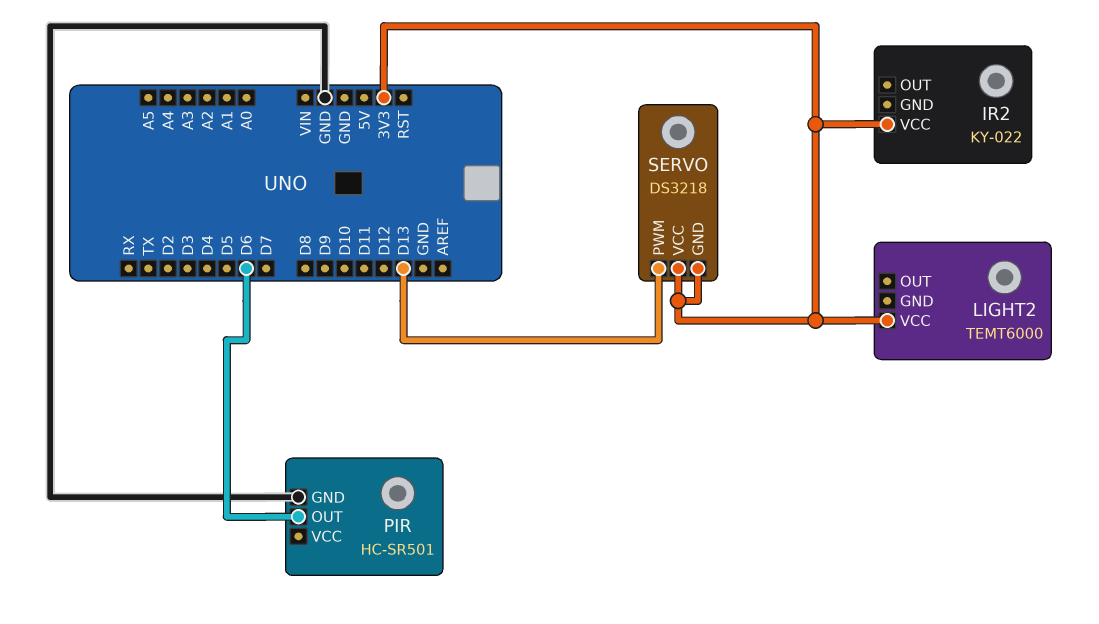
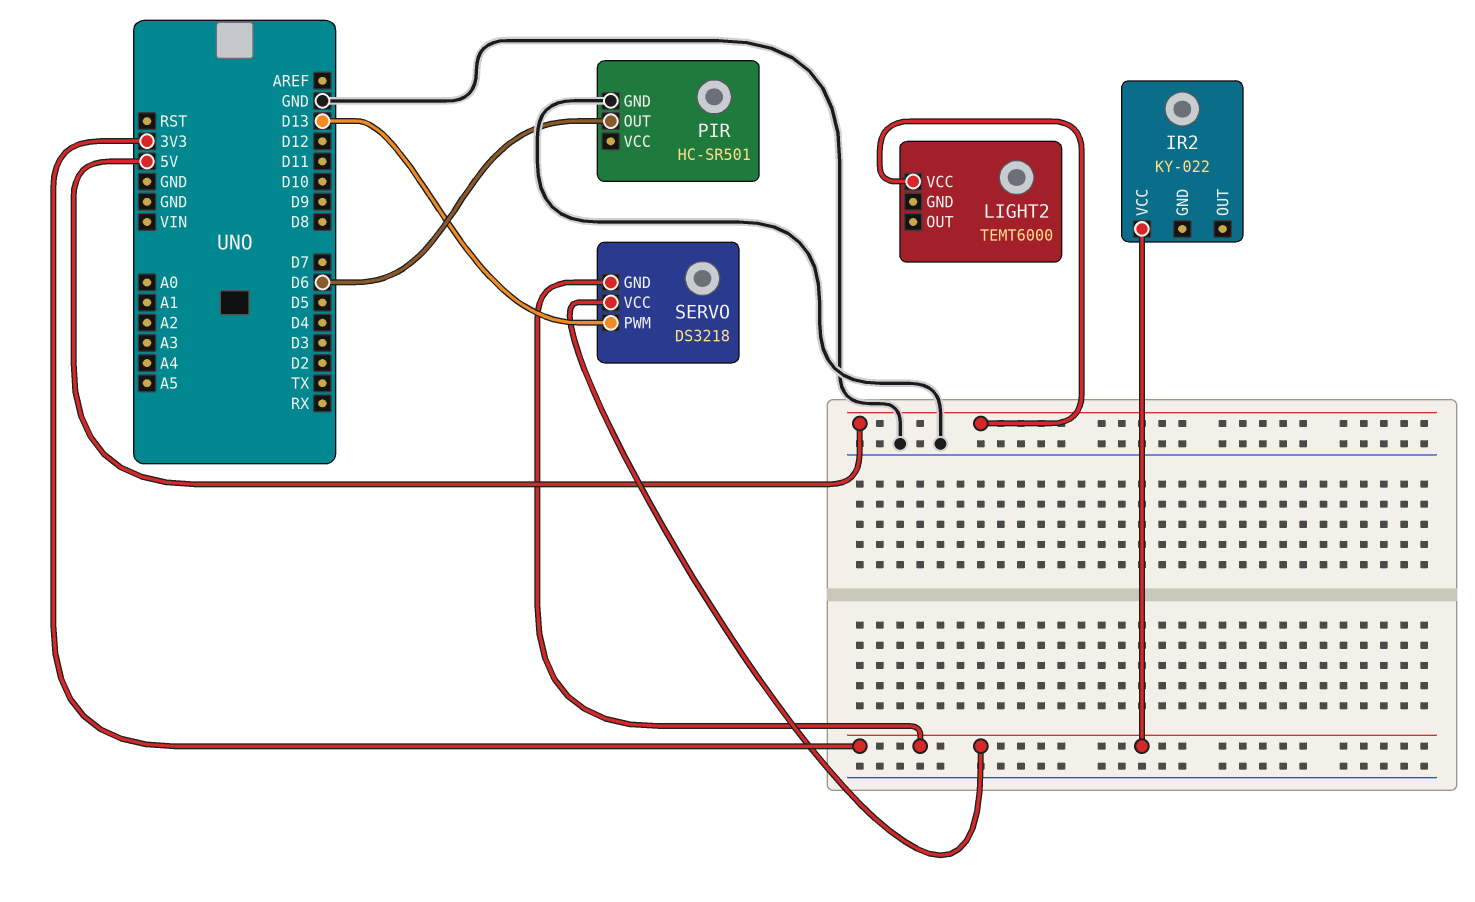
LIGHT2 pin VCC: 3V3 -> 5V

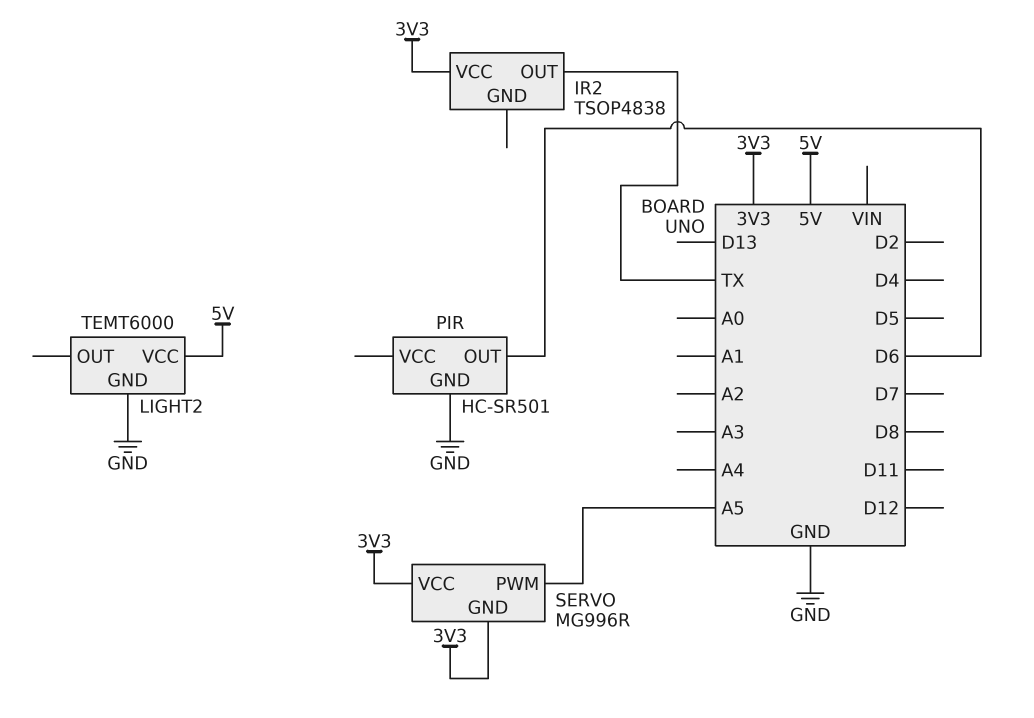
IR2: KY-022 -> TSOP4838
IR2 pin OUT: none -> TX
LIGHT2 pin GND: none -> GND
SERVO: DS3218 -> MG996R
SERVO pin PWM: D13 -> A5

